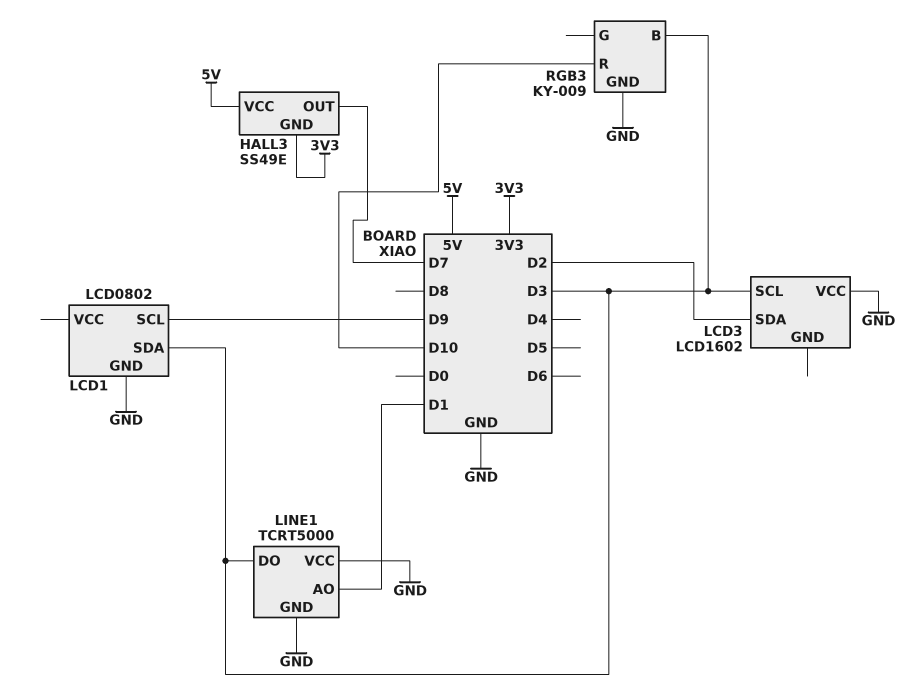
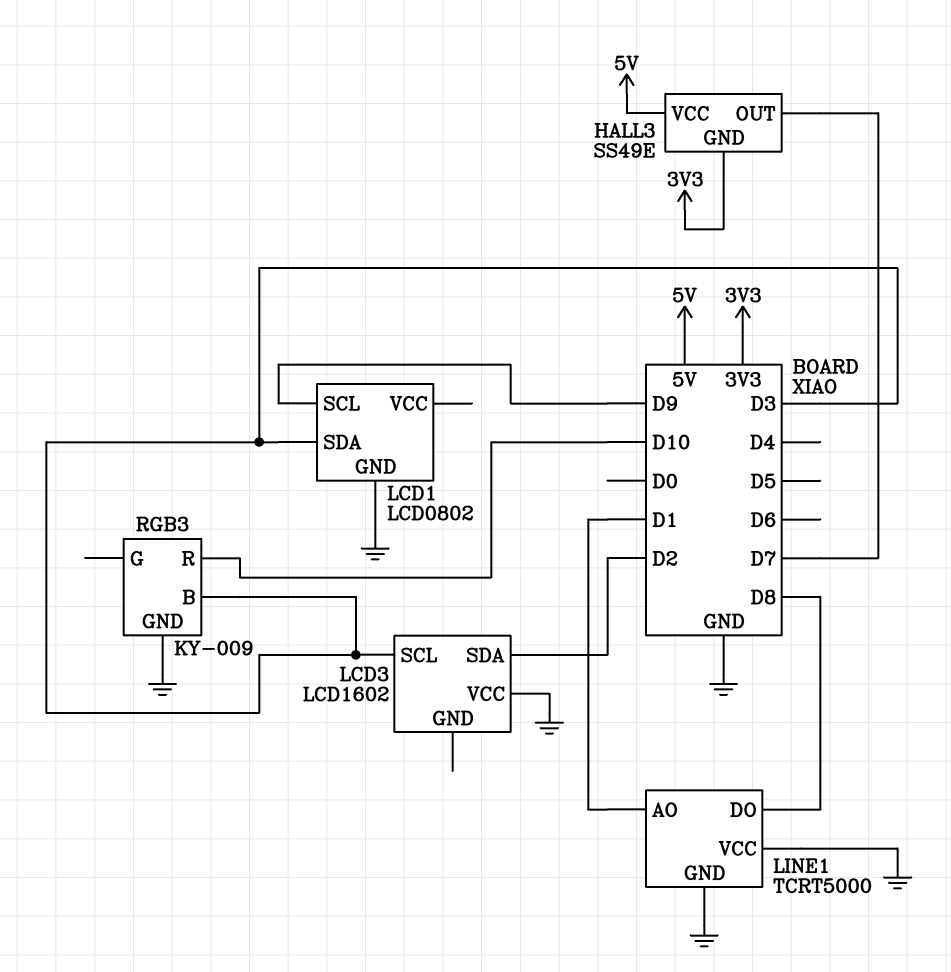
LINE1 pin DO: D3 -> D8

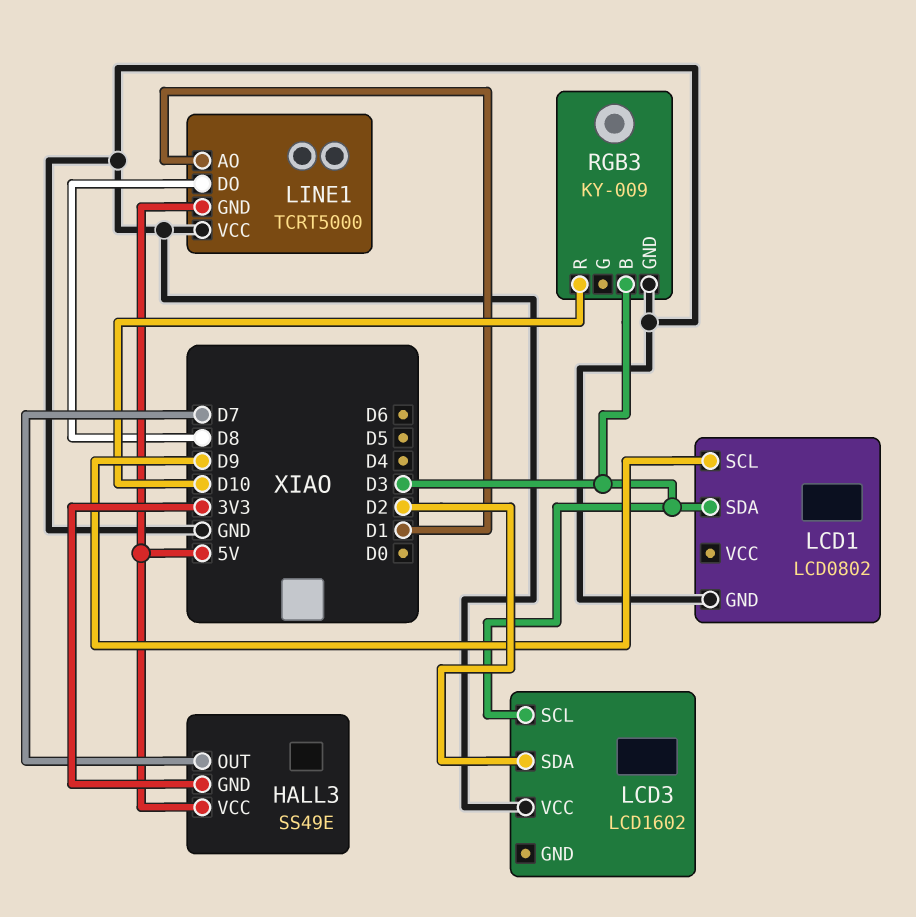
LINE1 pin GND: GND -> 5V

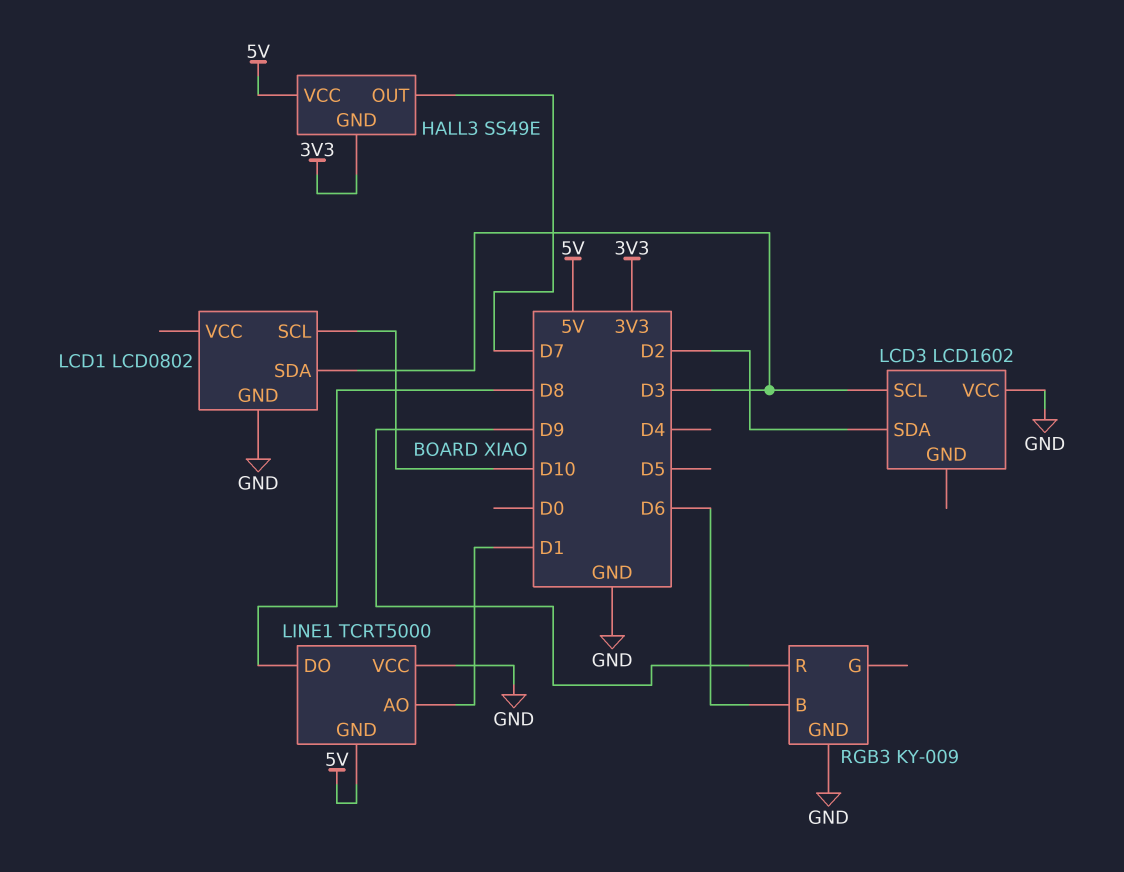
LCD1 pin SCL: D9 -> D10
RGB3 pin B: D3 -> D6
RGB3 pin R: D10 -> D9

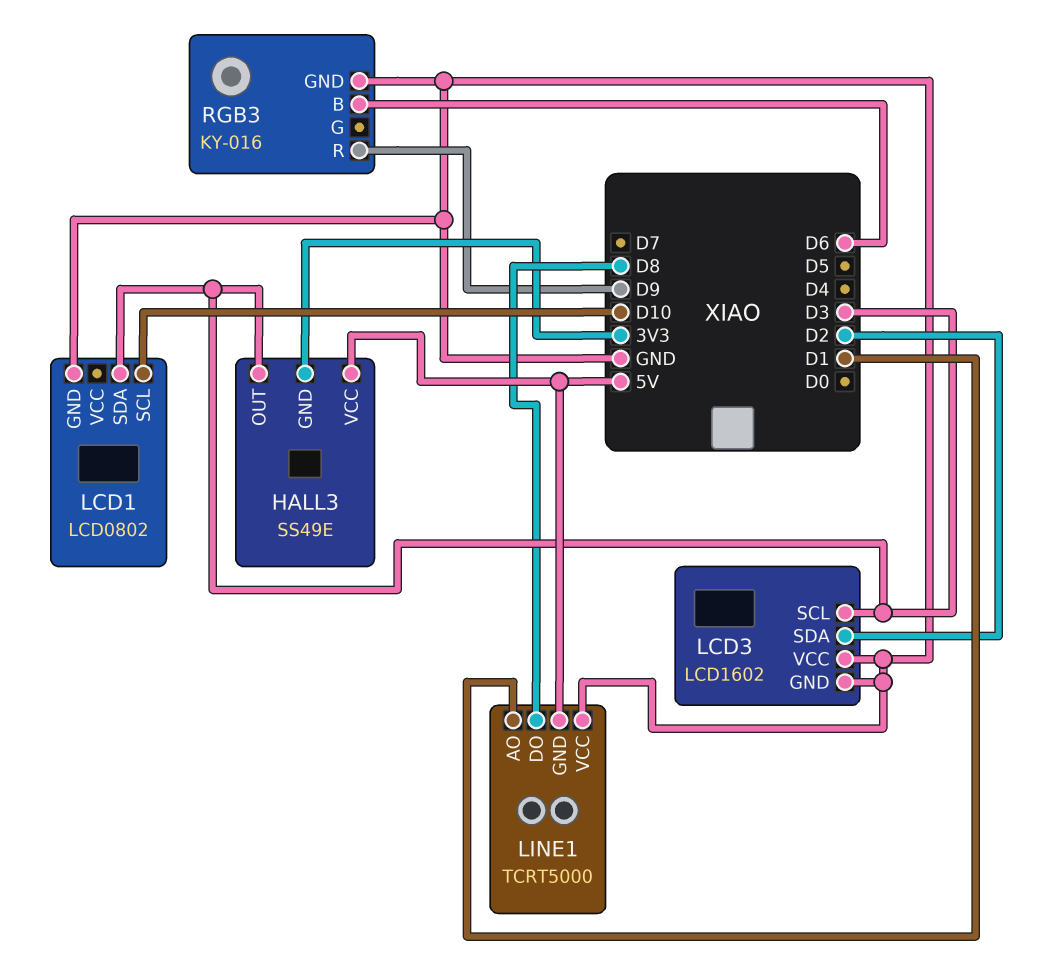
HALL3 pin OUT: D7 -> D3
LCD3 pin GND: none -> GND
RGB3: KY-009 -> KY-016

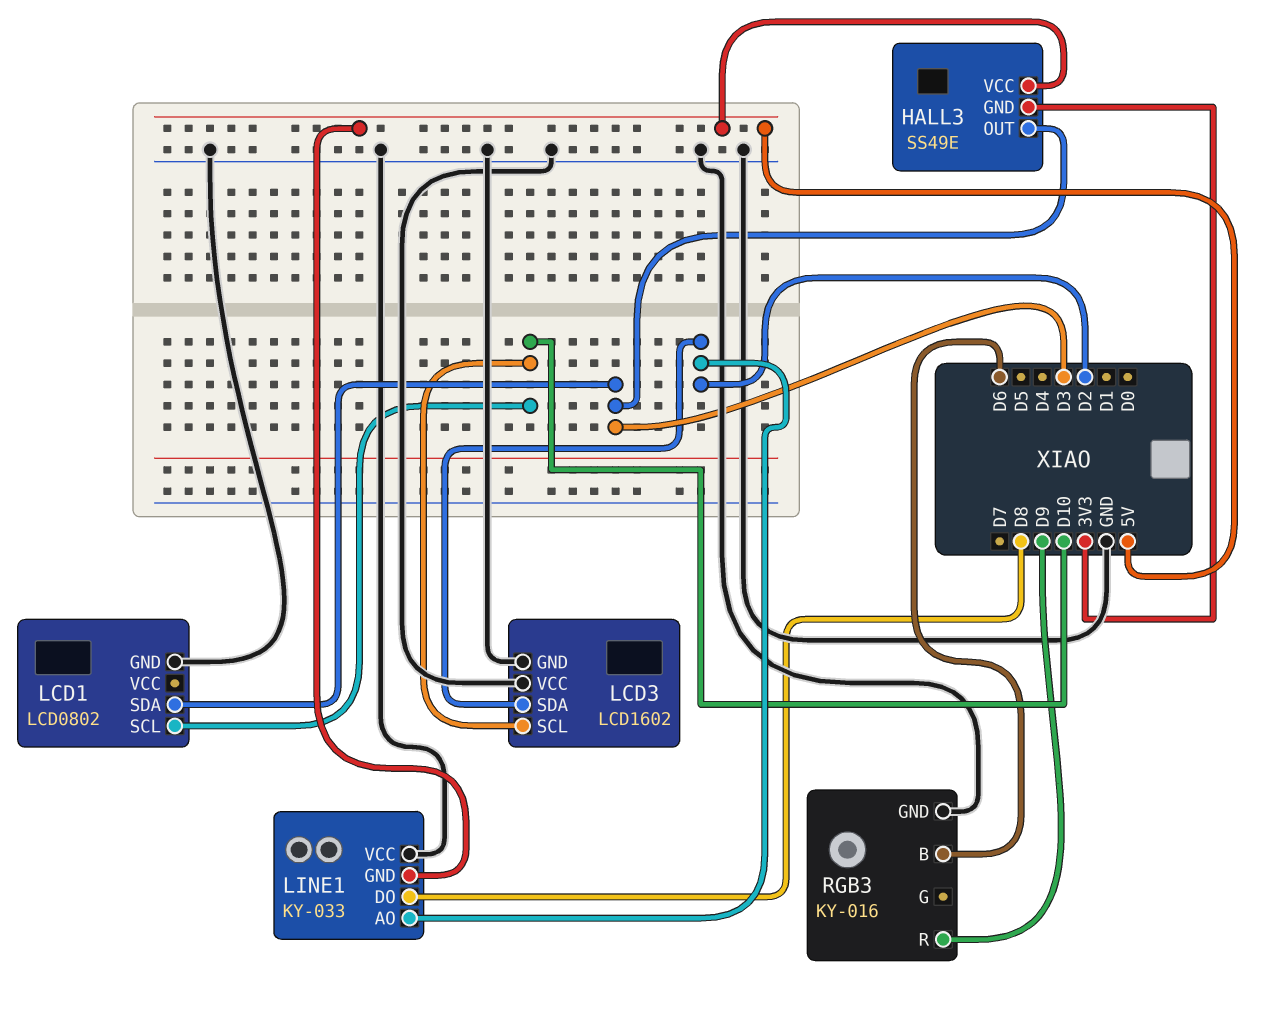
LCD3 pin SCL: D3 -> D10
LINE1: TCRT5000 -> KY-033
LINE1 pin AO: D1 -> D2

